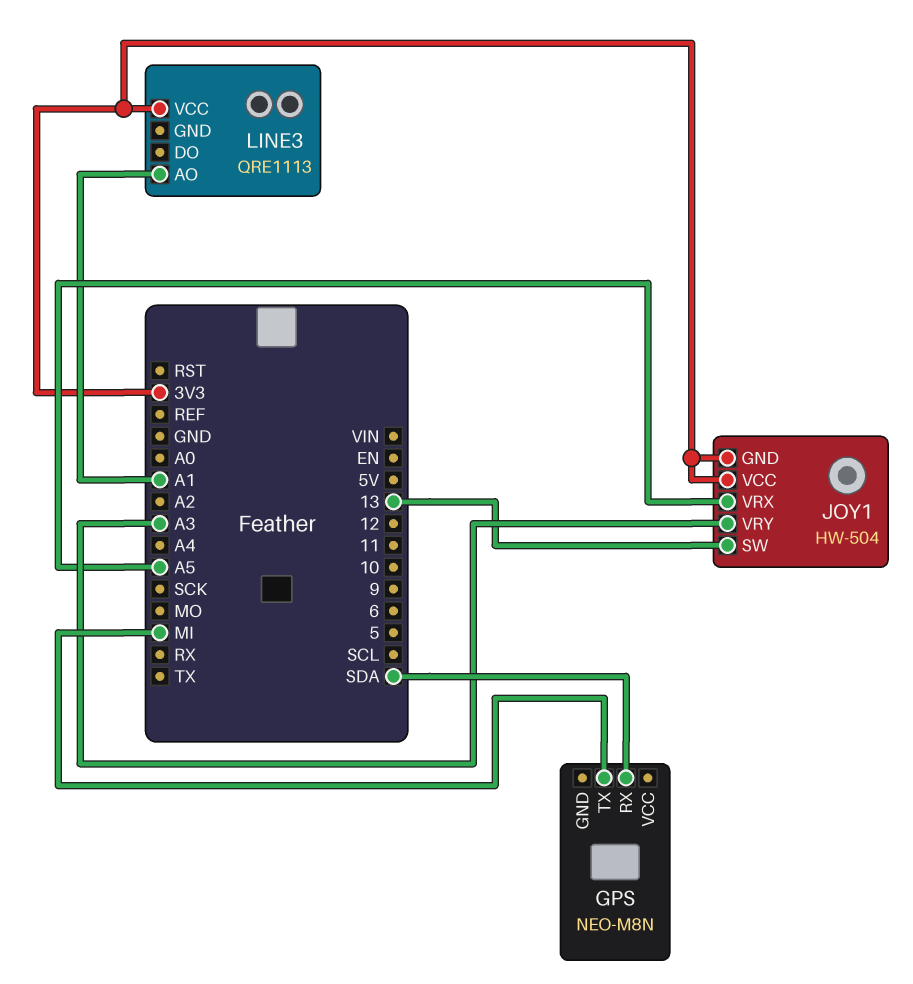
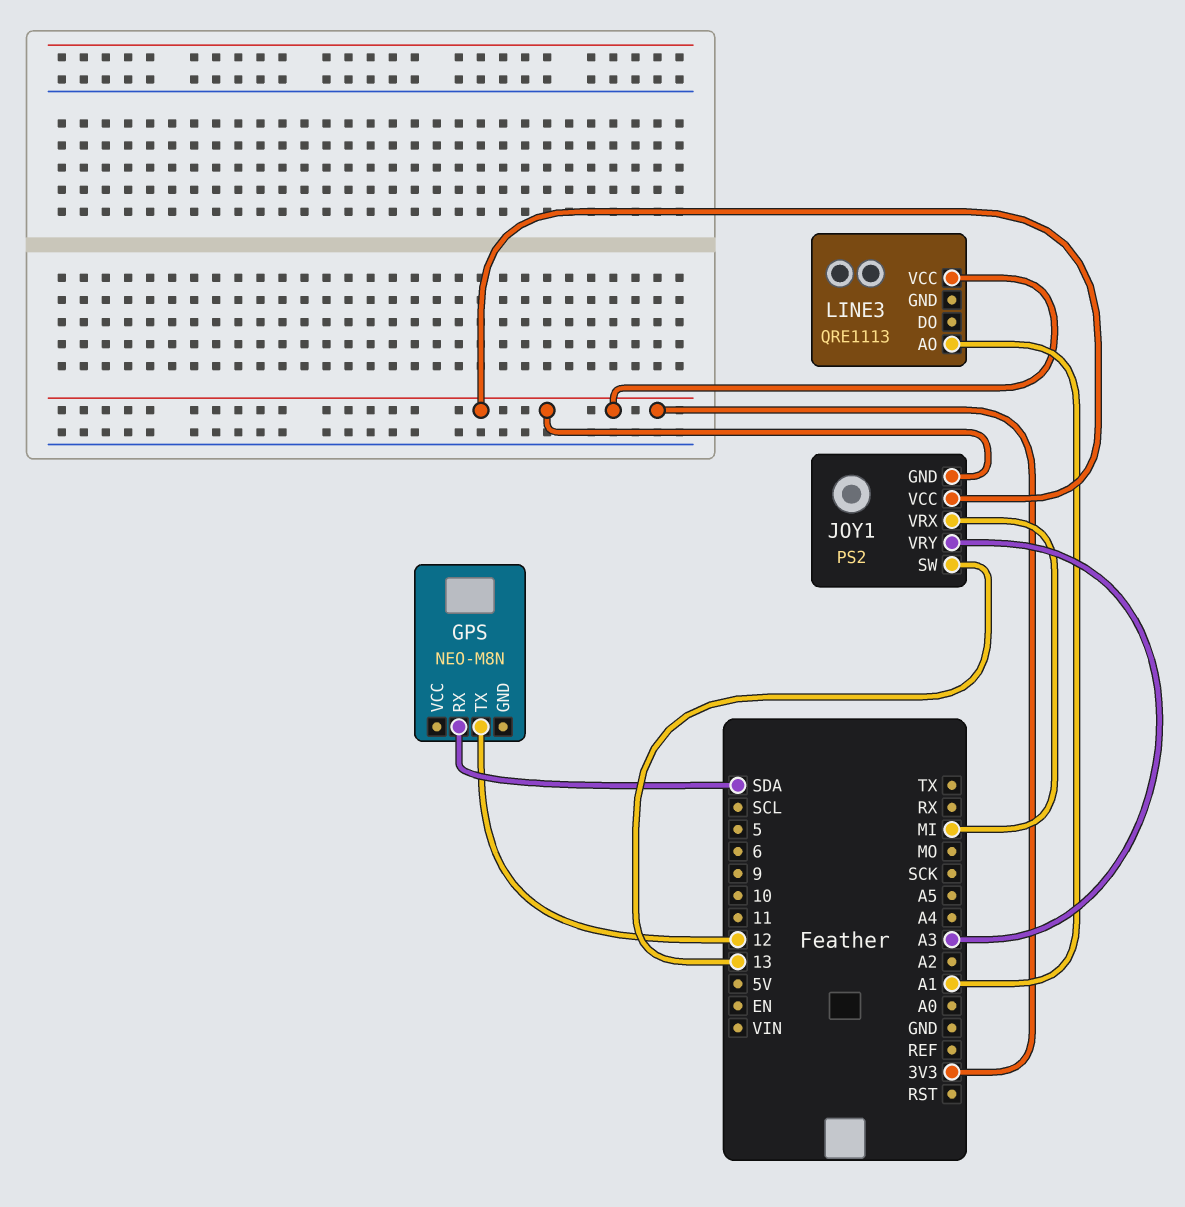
GPS pin TX: MI -> 12
JOY1: HW-504 -> PS2
JOY1 pin VRX: A5 -> MI

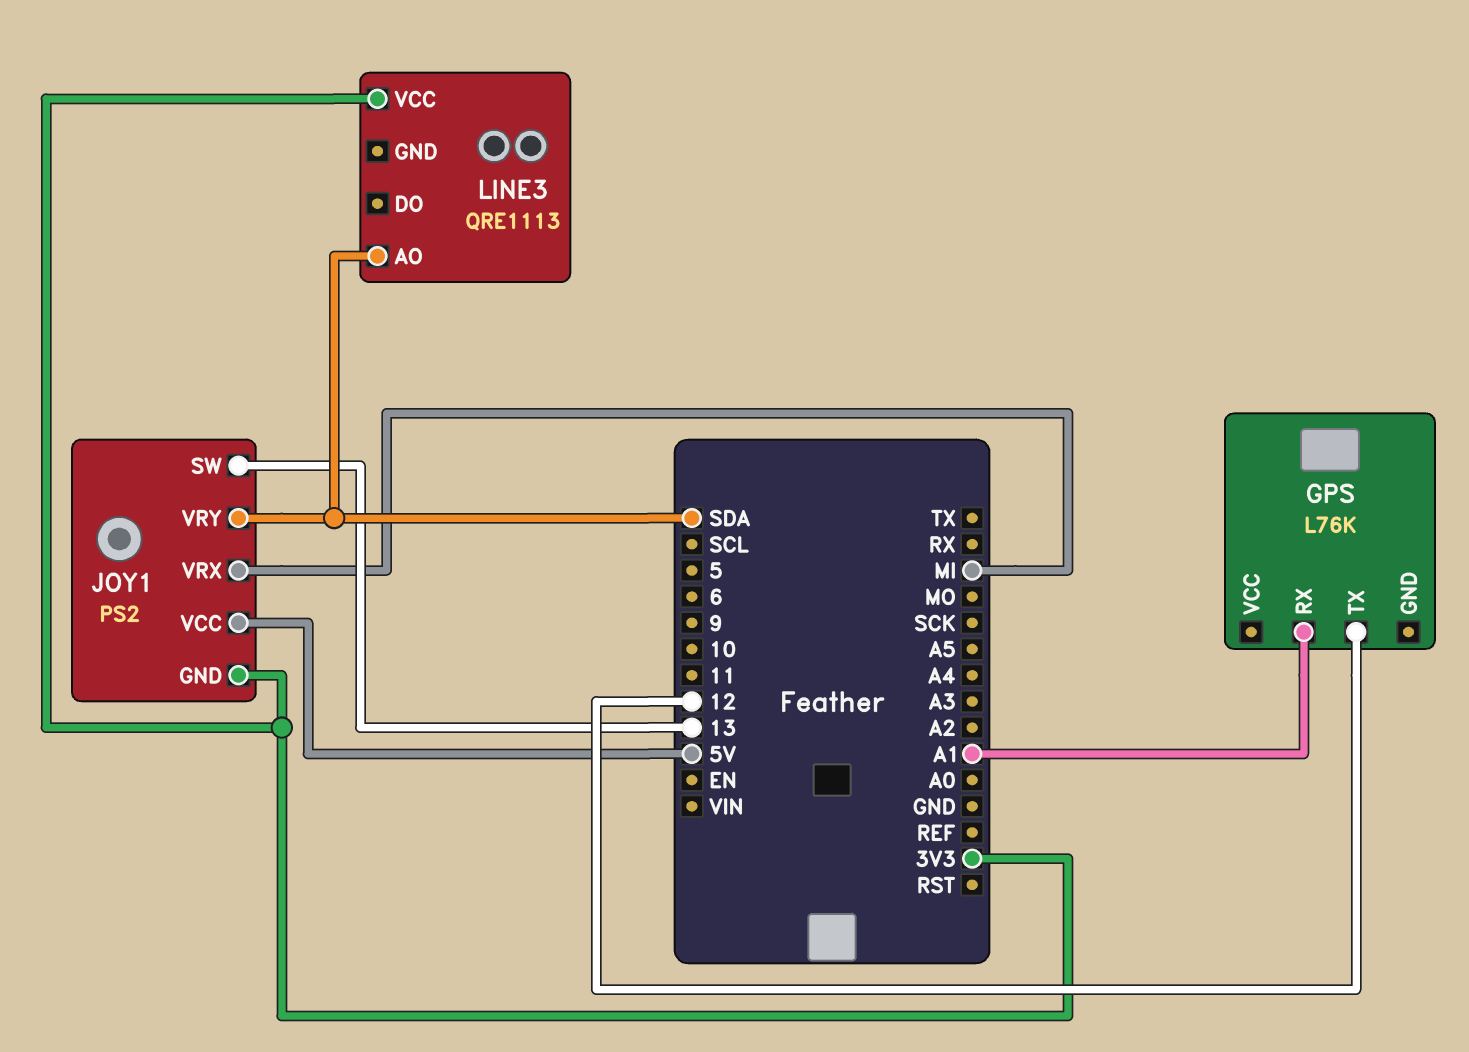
GPS: NEO-M8N -> L76K
GPS pin RX: SDA -> A1
JOY1 pin VCC: 3V3 -> 5V
JOY1 pin VRY: A3 -> SDA
LINE3 pin AO: A1 -> SDA

